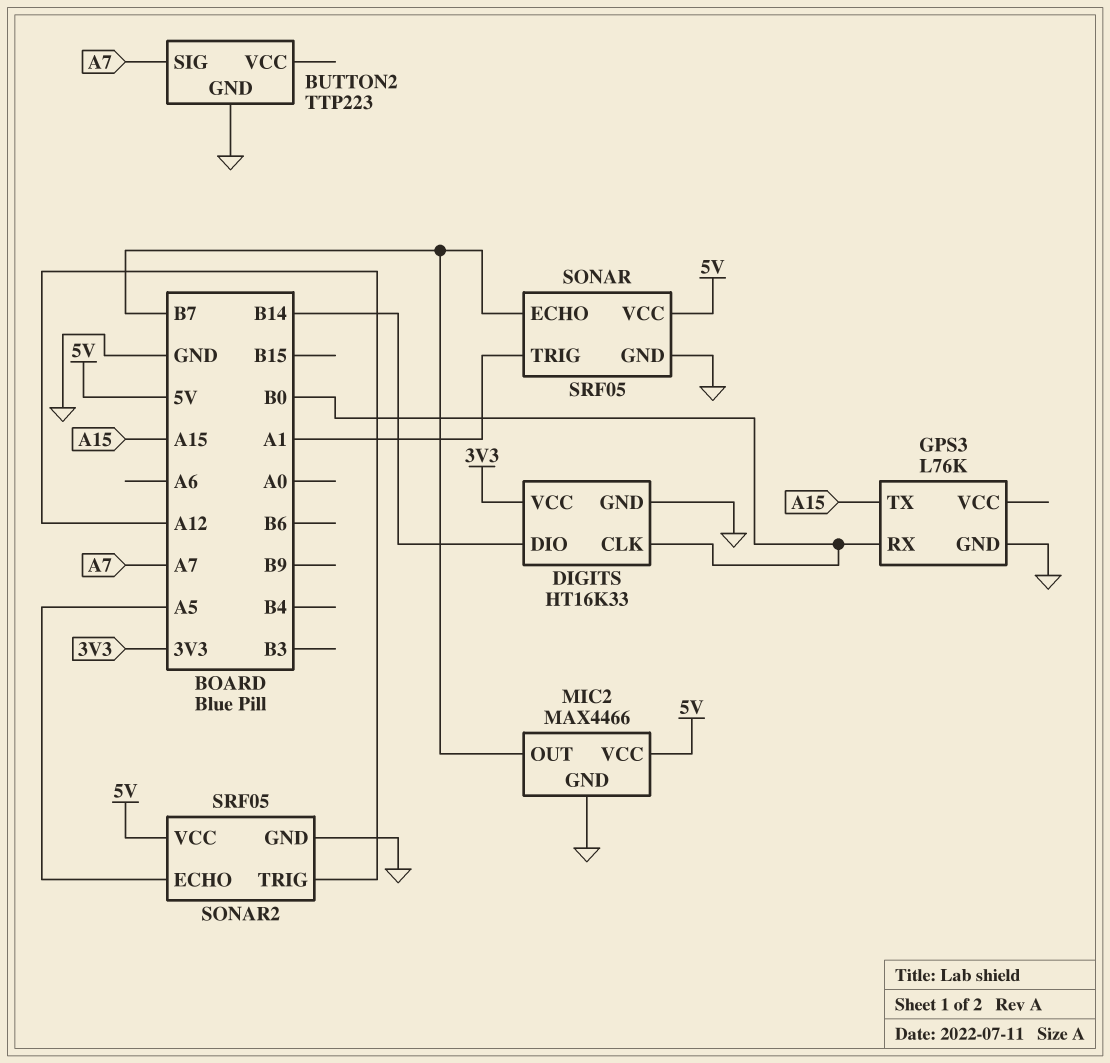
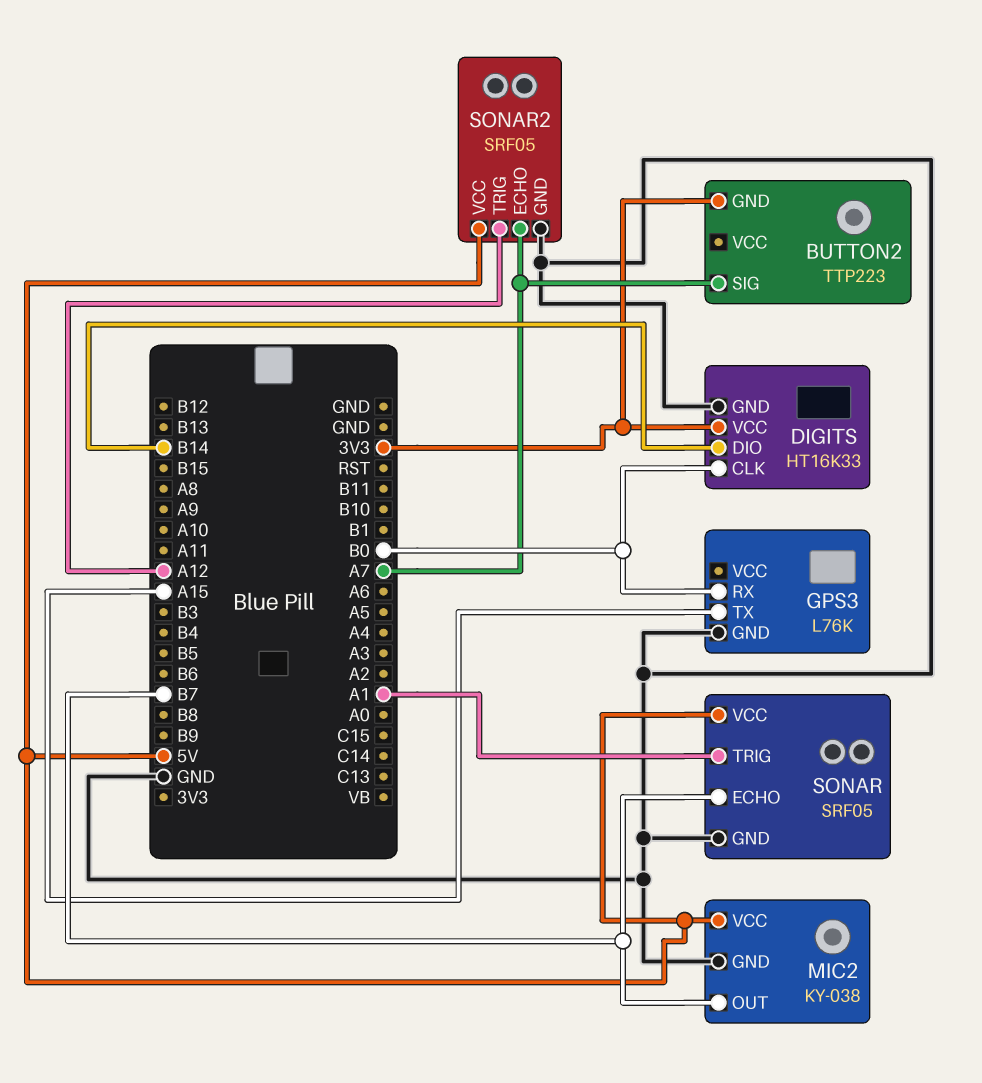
BUTTON2 pin GND: GND -> 3V3
MIC2: MAX4466 -> KY-038
SONAR2 pin ECHO: A5 -> A7

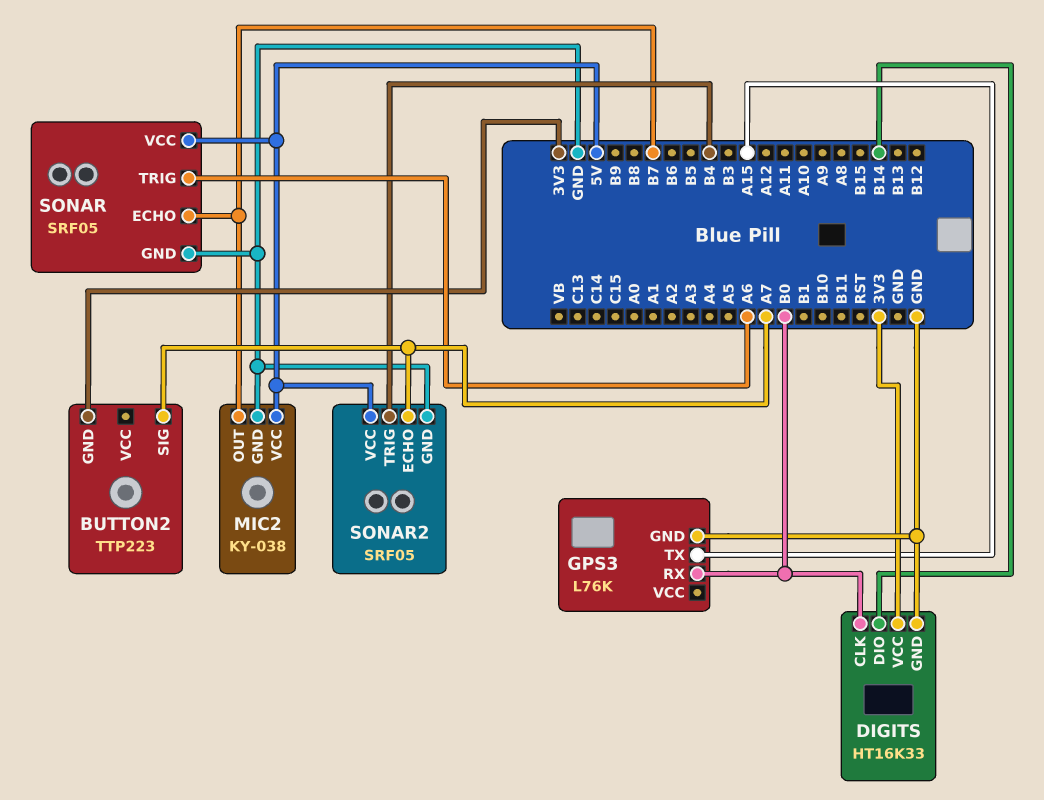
SONAR pin TRIG: A1 -> A6
SONAR2 pin TRIG: A12 -> B4

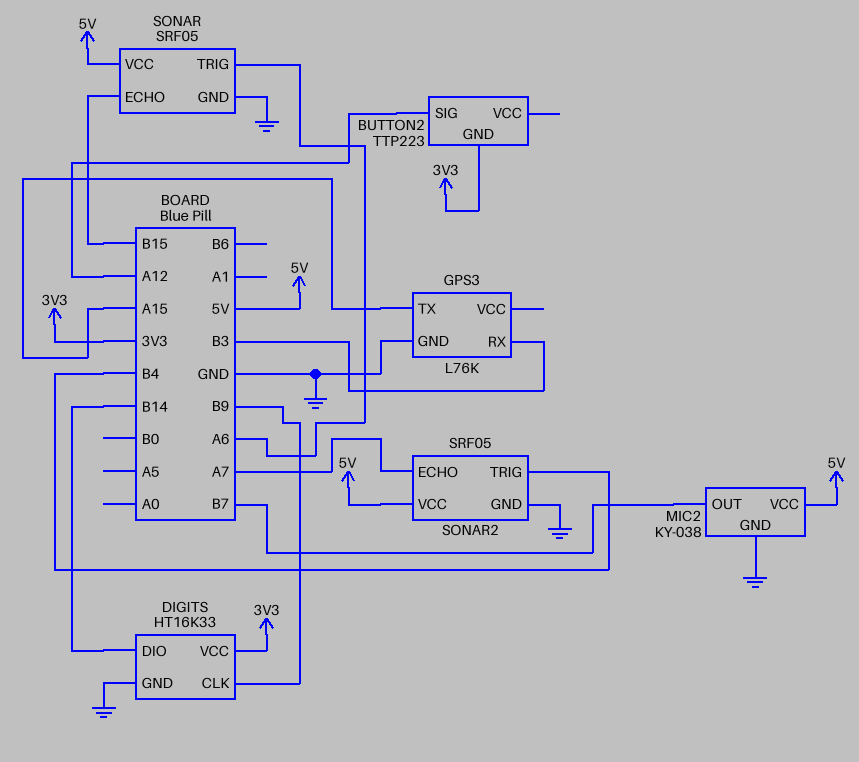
BUTTON2 pin SIG: A7 -> A12
DIGITS pin CLK: B0 -> B9
GPS3 pin RX: B0 -> B3
SONAR pin ECHO: B7 -> B15

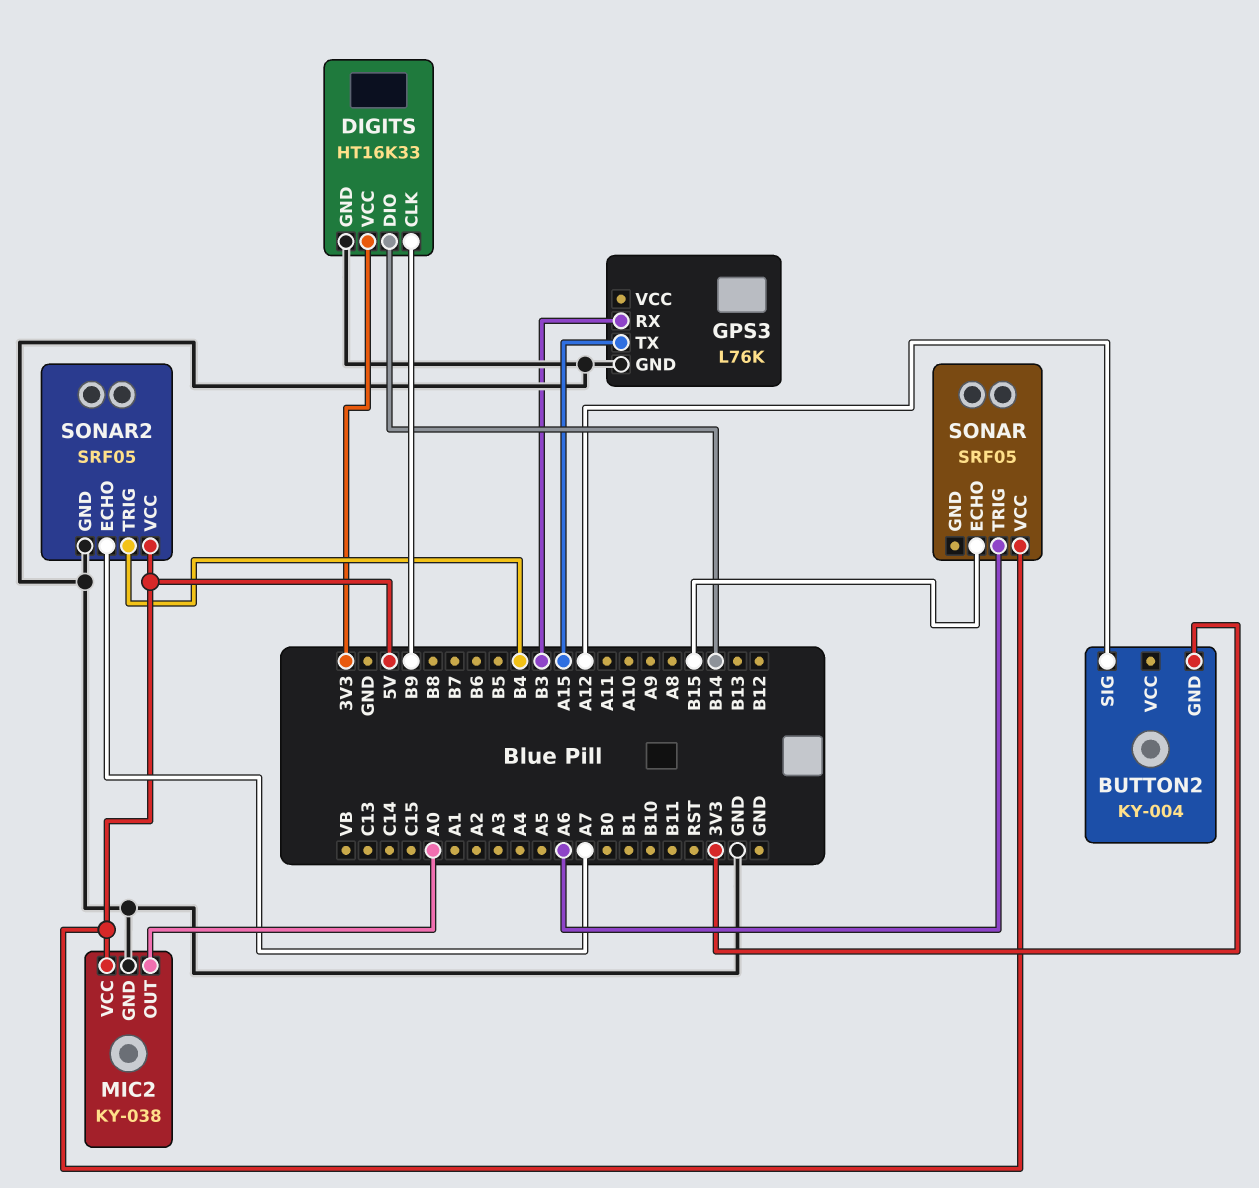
BUTTON2: TTP223 -> KY-004
MIC2 pin OUT: B7 -> A0
SONAR pin GND: GND -> none

